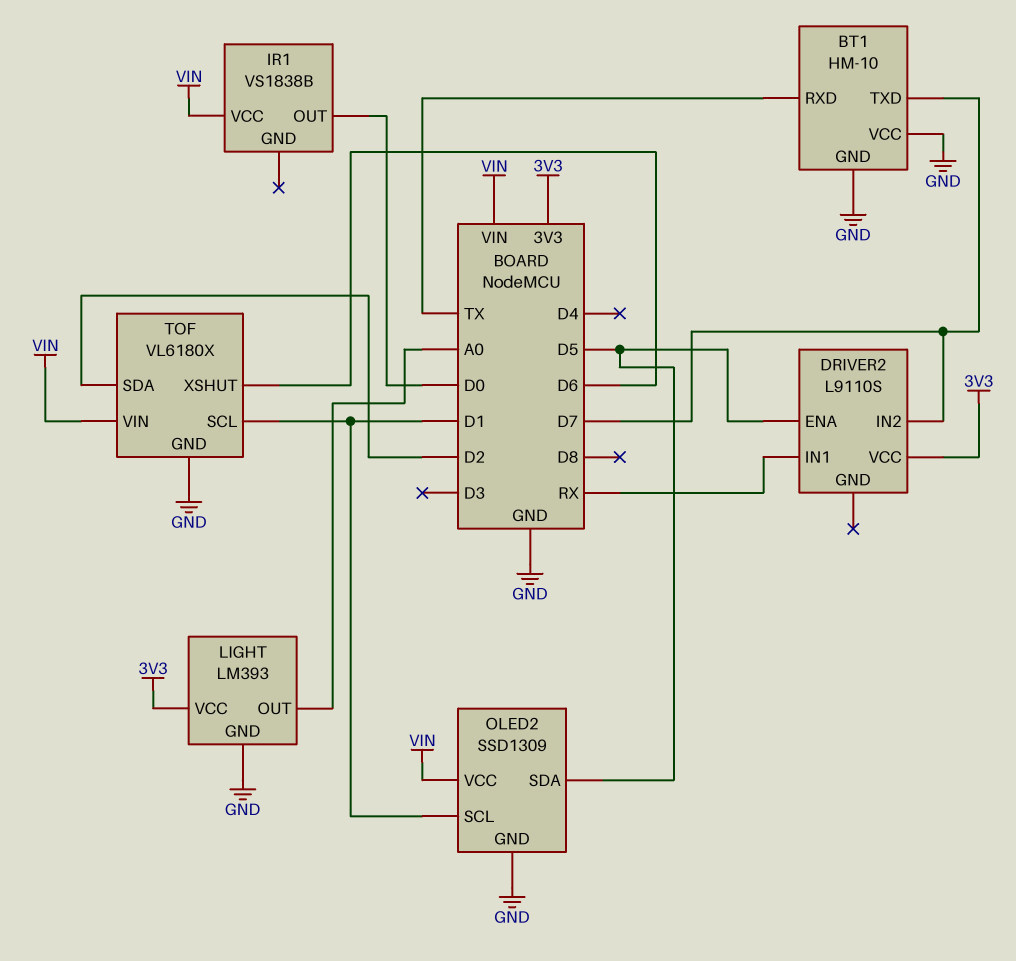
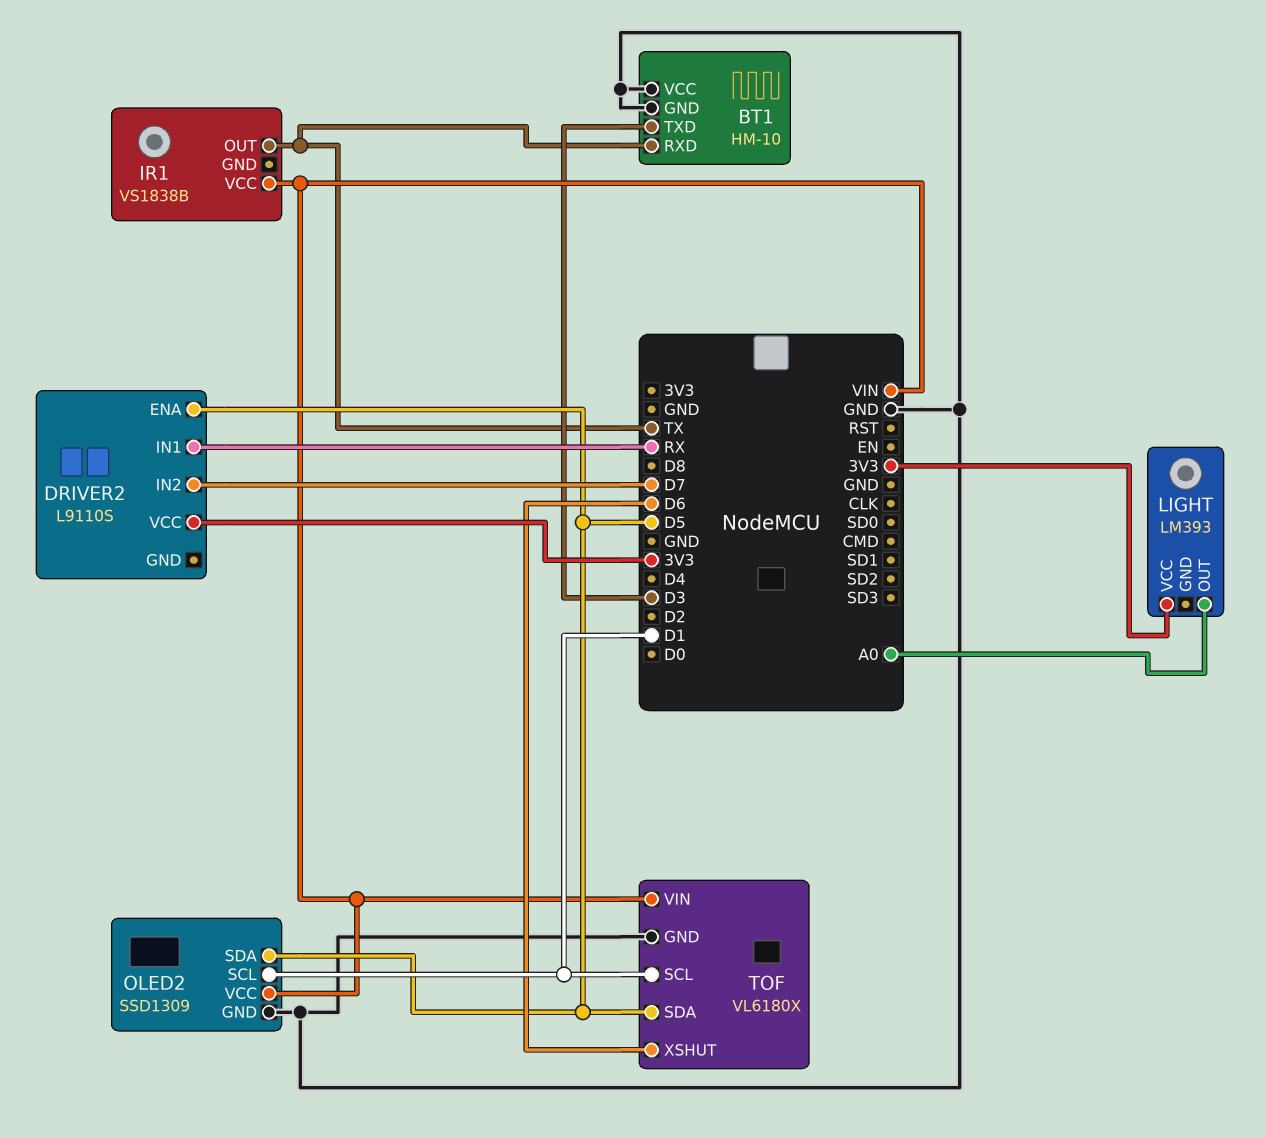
BT1 pin TXD: D7 -> D3
IR1 pin OUT: D0 -> TX
LIGHT pin GND: GND -> none
TOF pin SDA: D2 -> D5

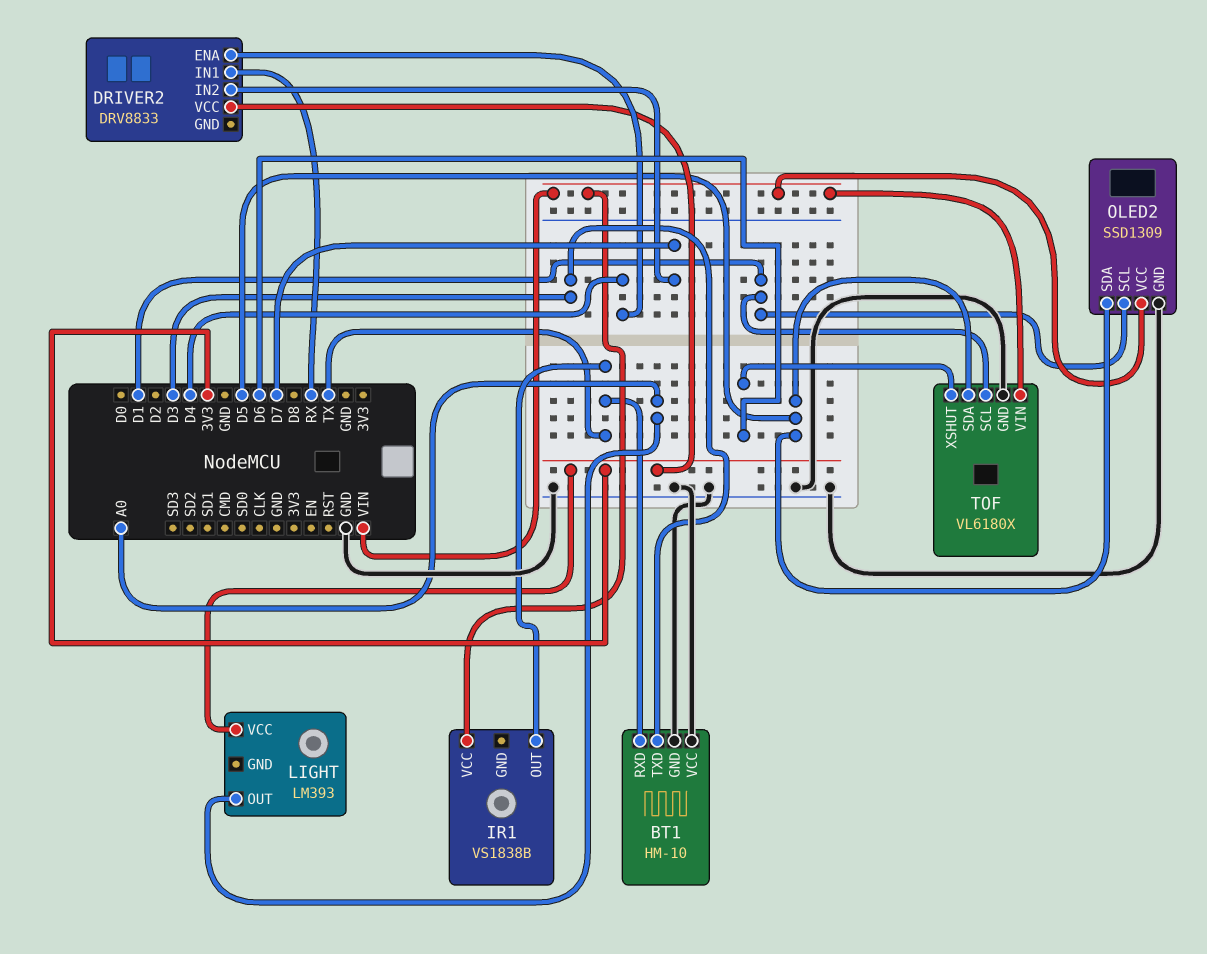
DRIVER2: L9110S -> DRV8833
DRIVER2 pin ENA: D5 -> D4

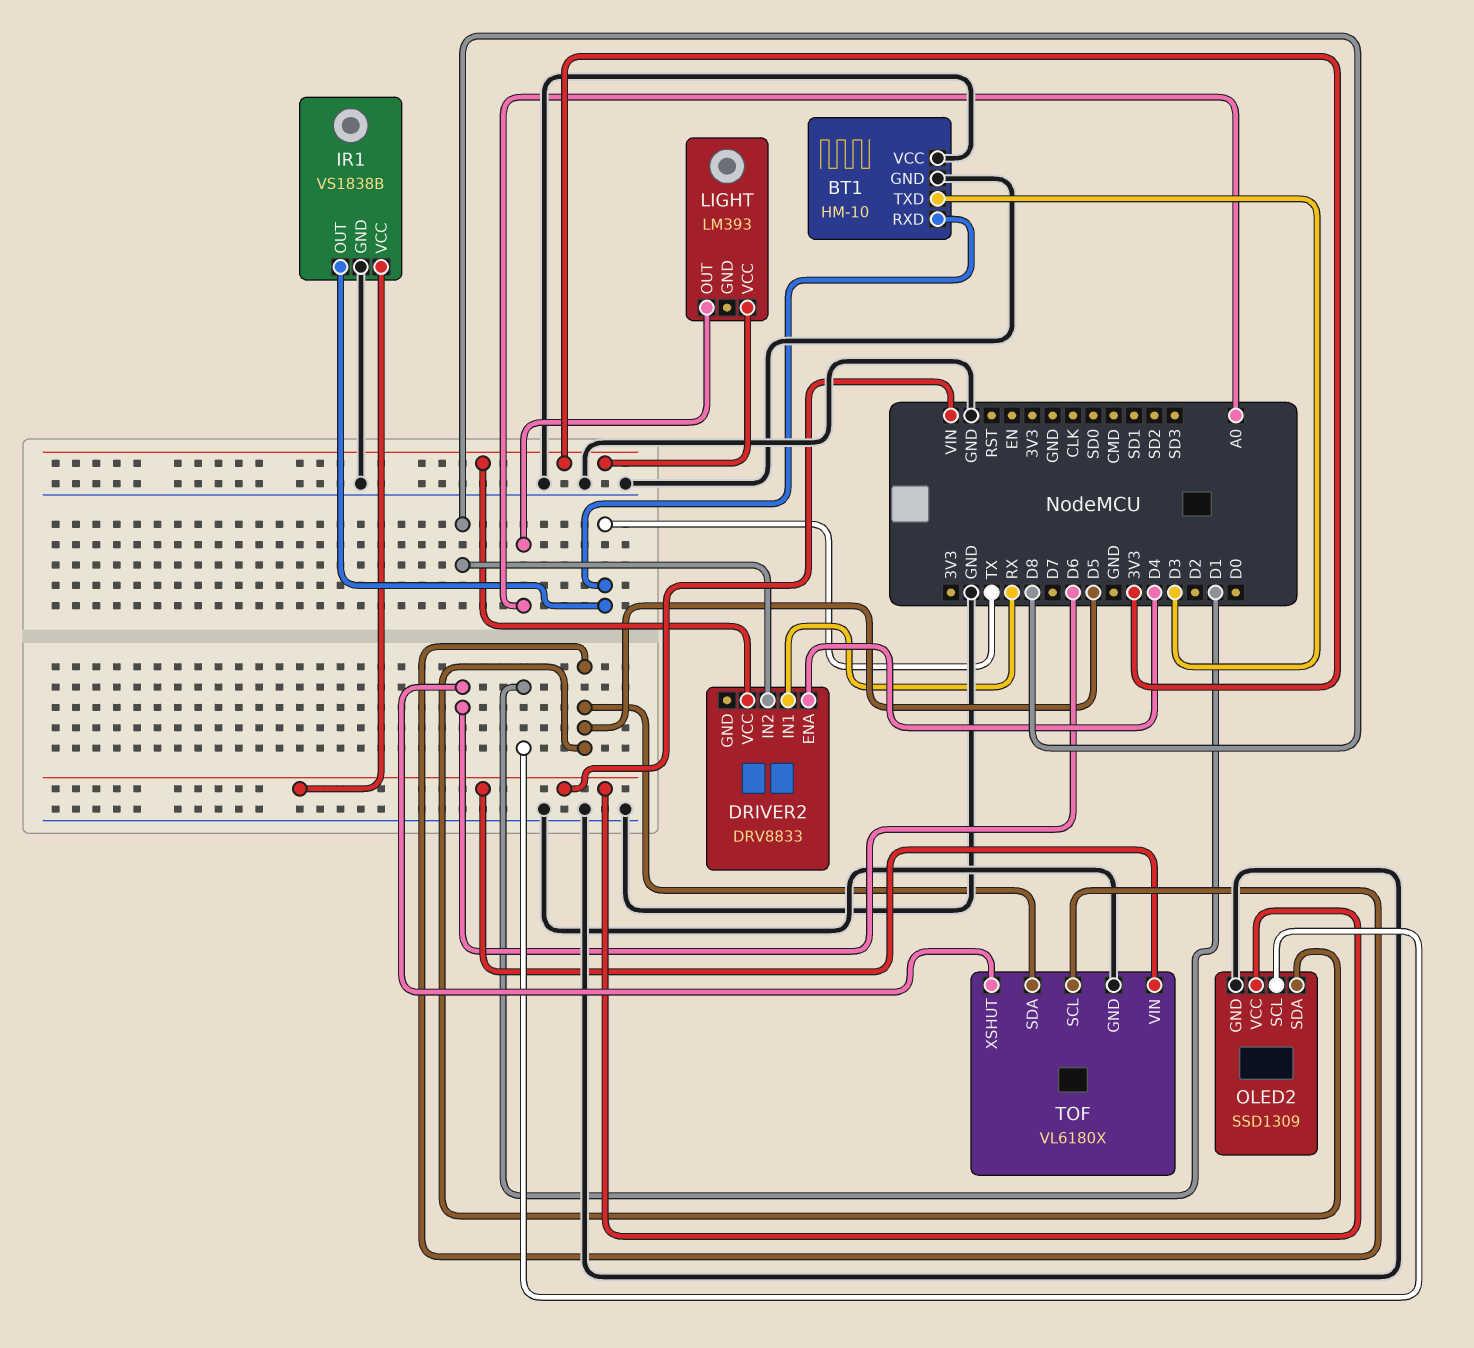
DRIVER2 pin IN2: D7 -> D8
IR1 pin GND: none -> GND
TOF pin SCL: D1 -> D5

